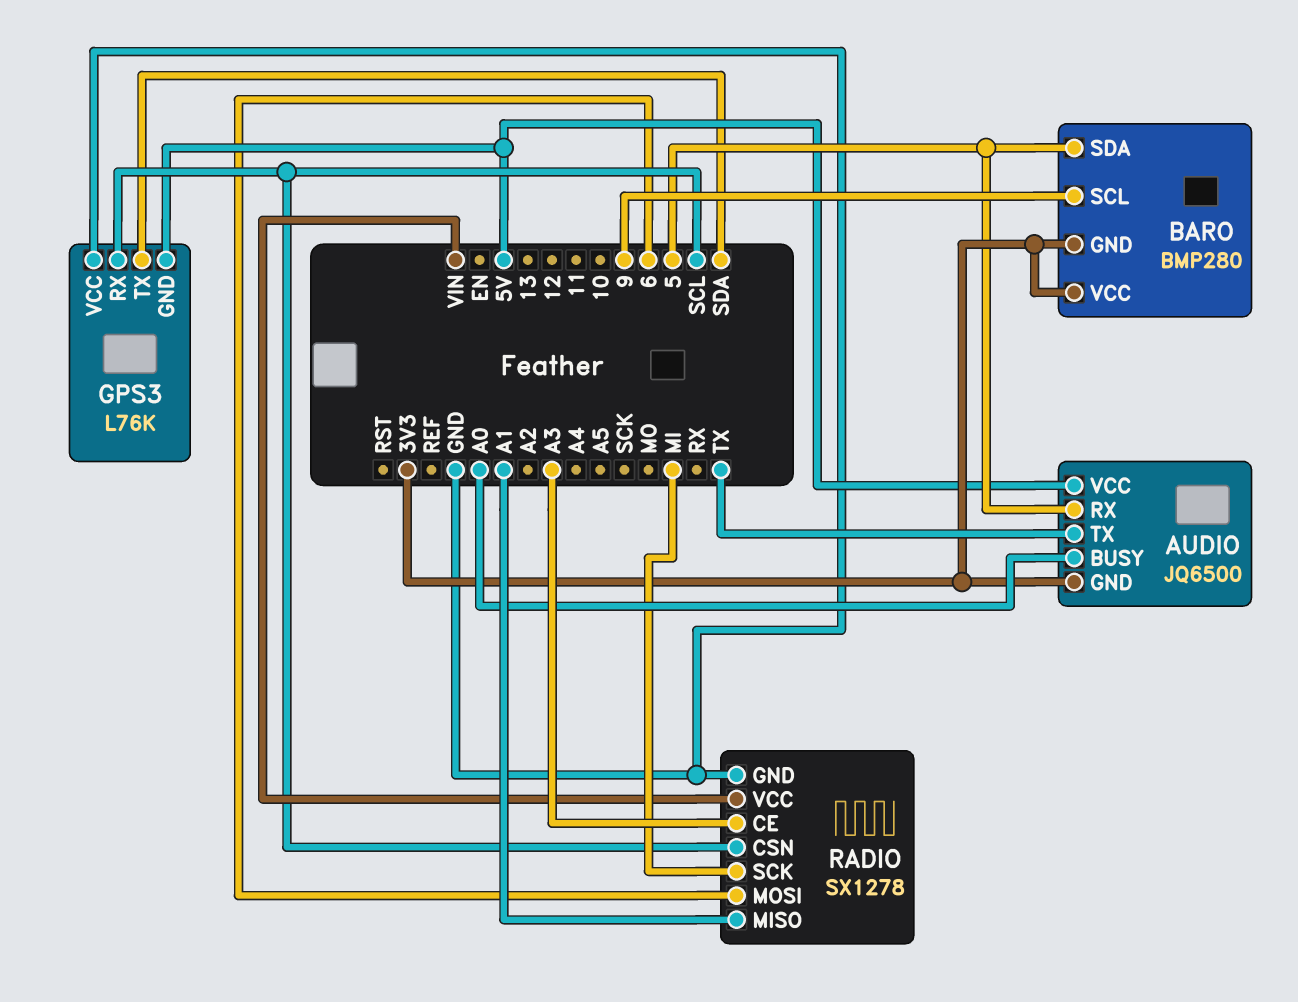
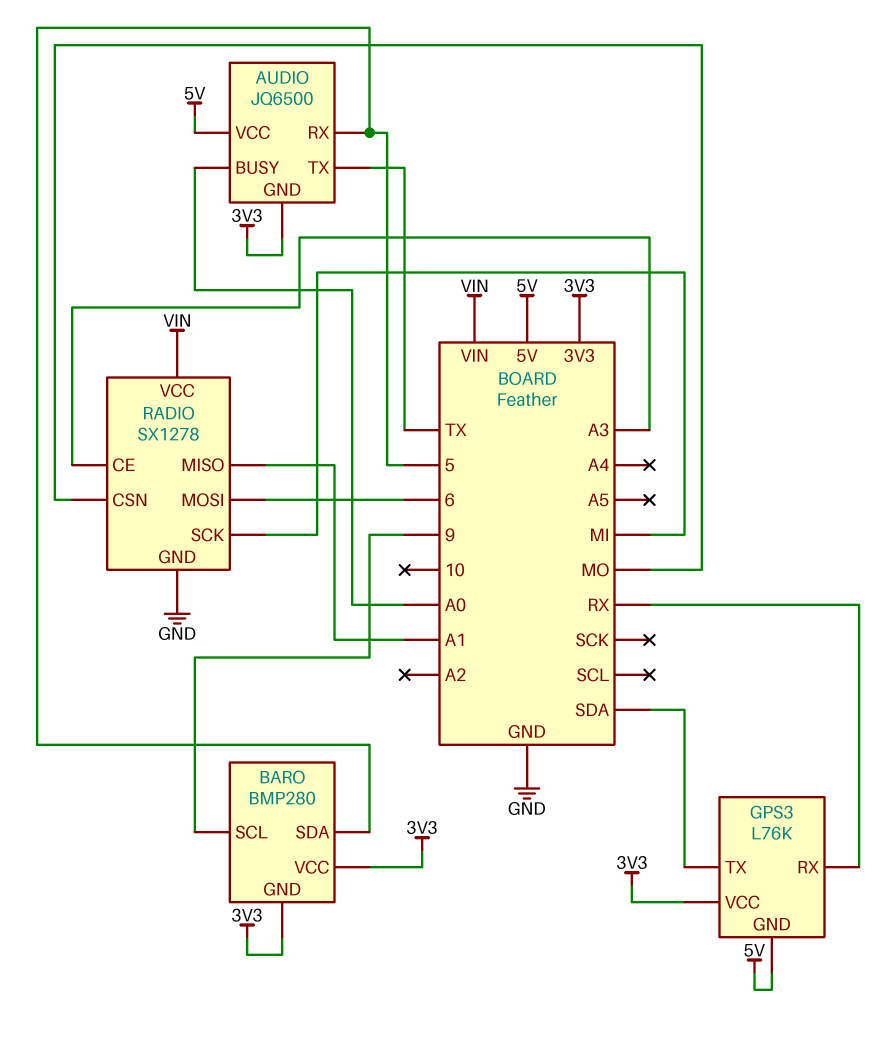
GPS3 pin RX: SCL -> RX
GPS3 pin VCC: GND -> 3V3
RADIO pin CSN: SCL -> MO

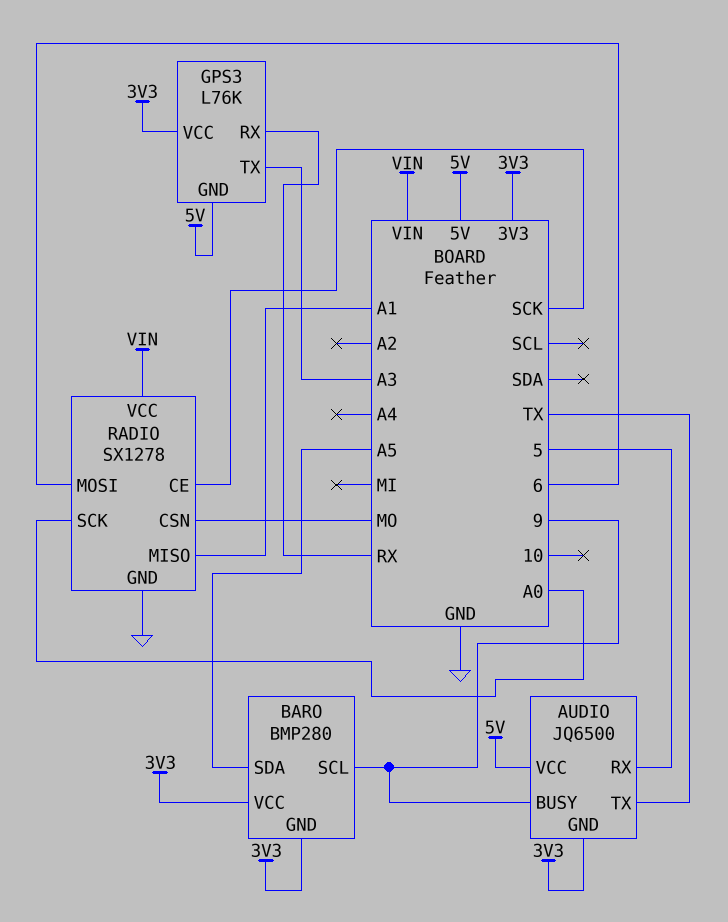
AUDIO pin BUSY: A0 -> 9
BARO pin SDA: 5 -> A5
GPS3 pin TX: SDA -> A3
RADIO pin CE: A3 -> SCK
RADIO pin SCK: MI -> A0

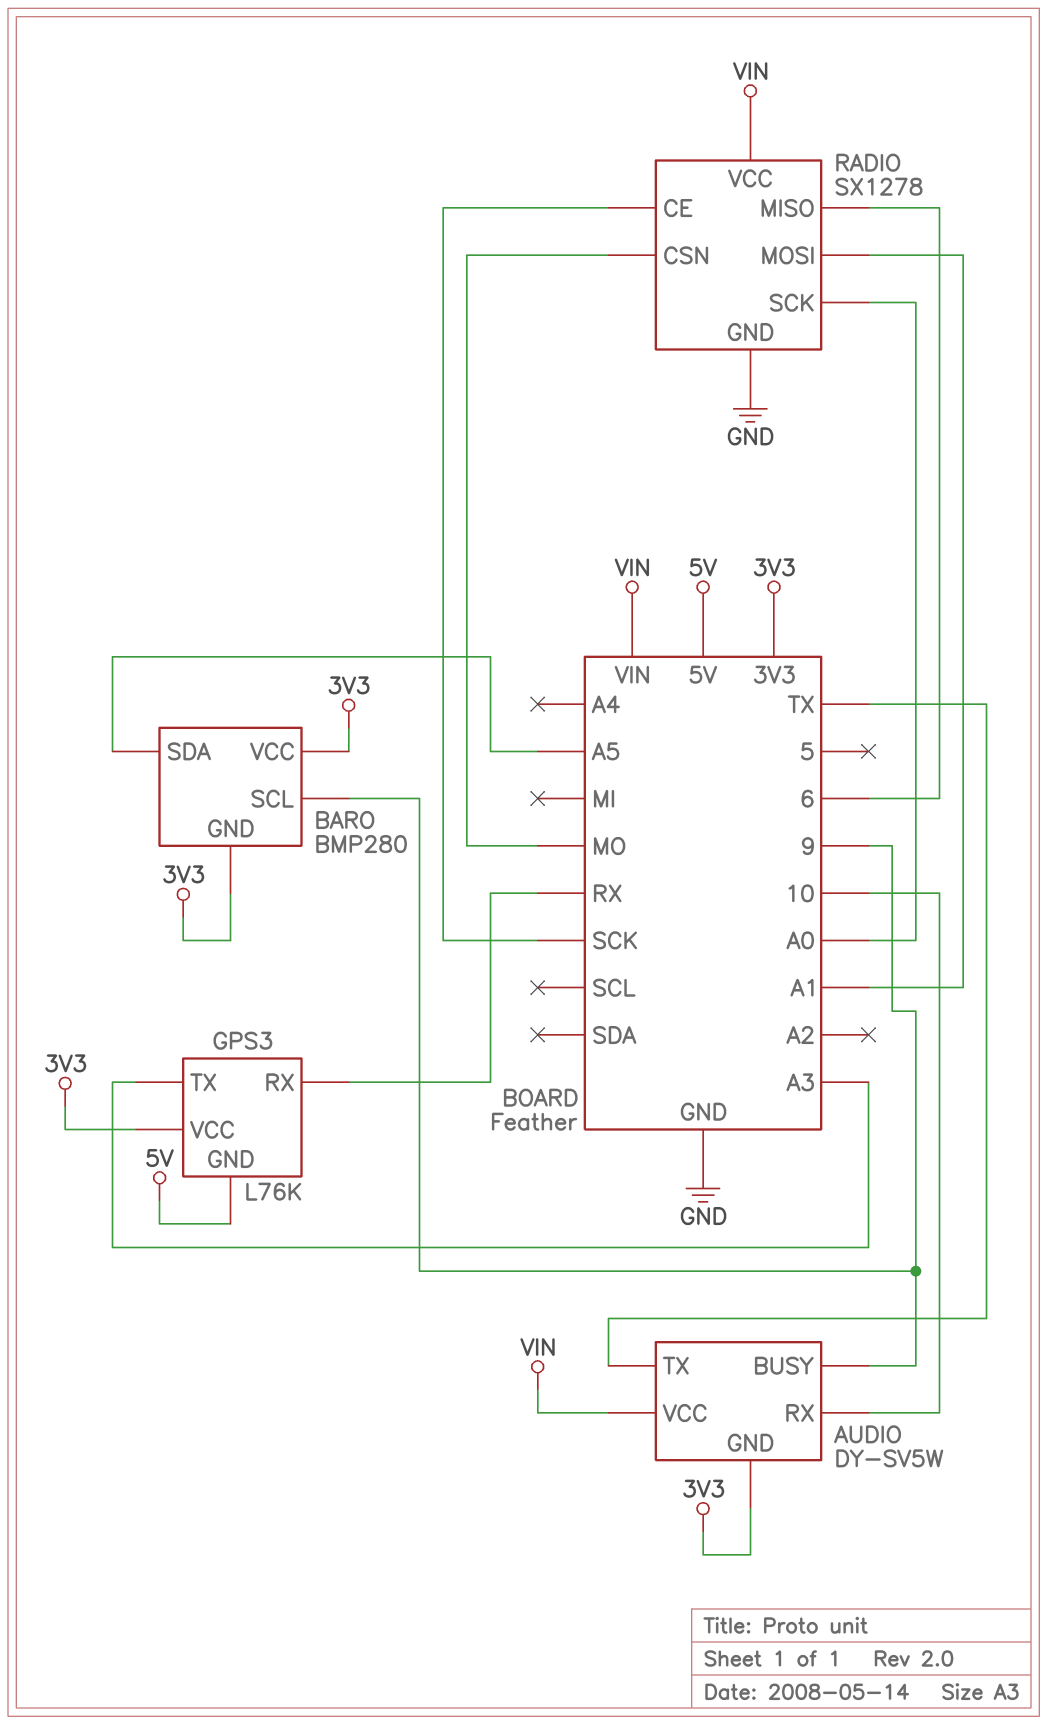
AUDIO: JQ6500 -> DY-SV5W
AUDIO pin RX: 5 -> 10
AUDIO pin VCC: 5V -> VIN
RADIO pin MISO: A1 -> 6
RADIO pin MOSI: 6 -> A1

